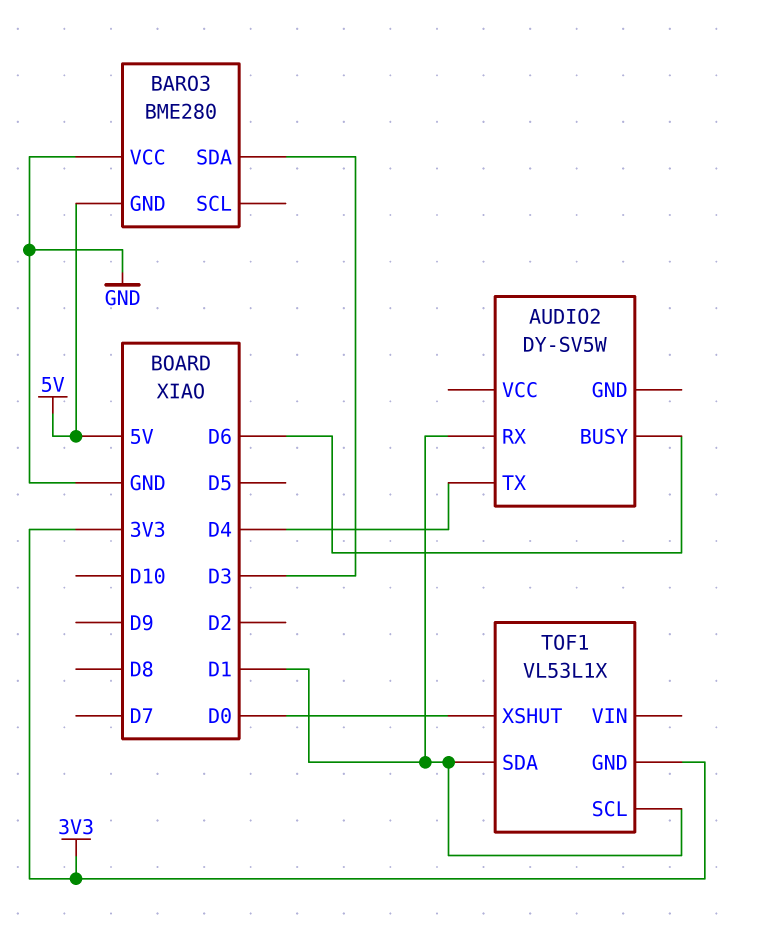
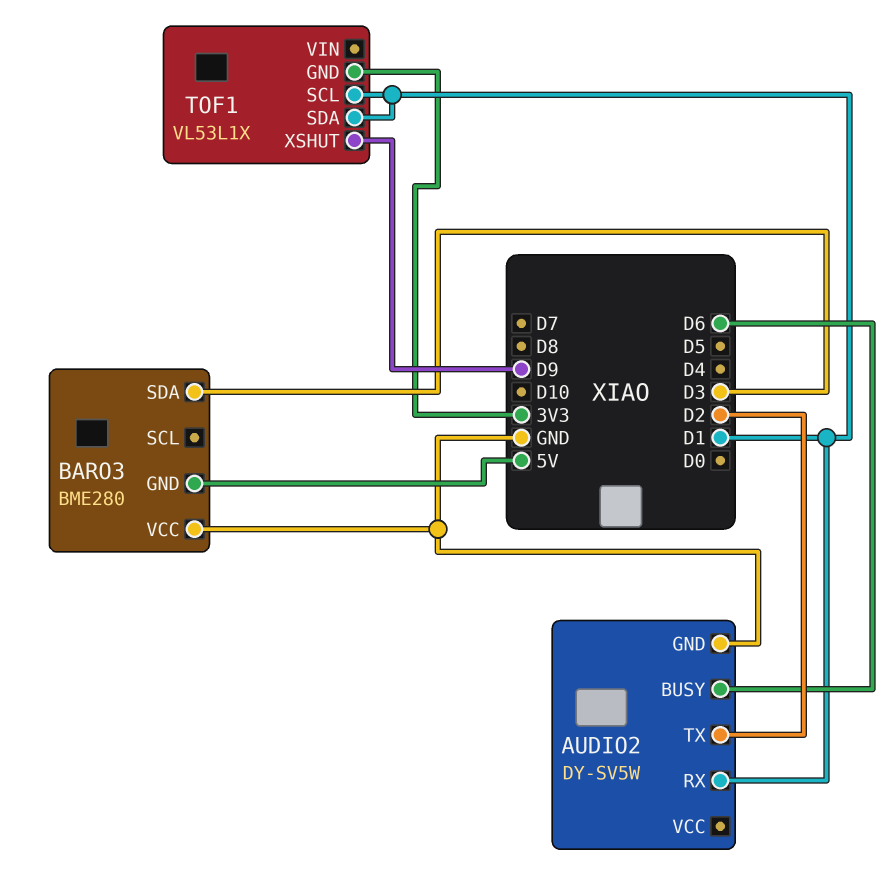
AUDIO2 pin GND: none -> GND
AUDIO2 pin TX: D4 -> D2
TOF1 pin XSHUT: D0 -> D9

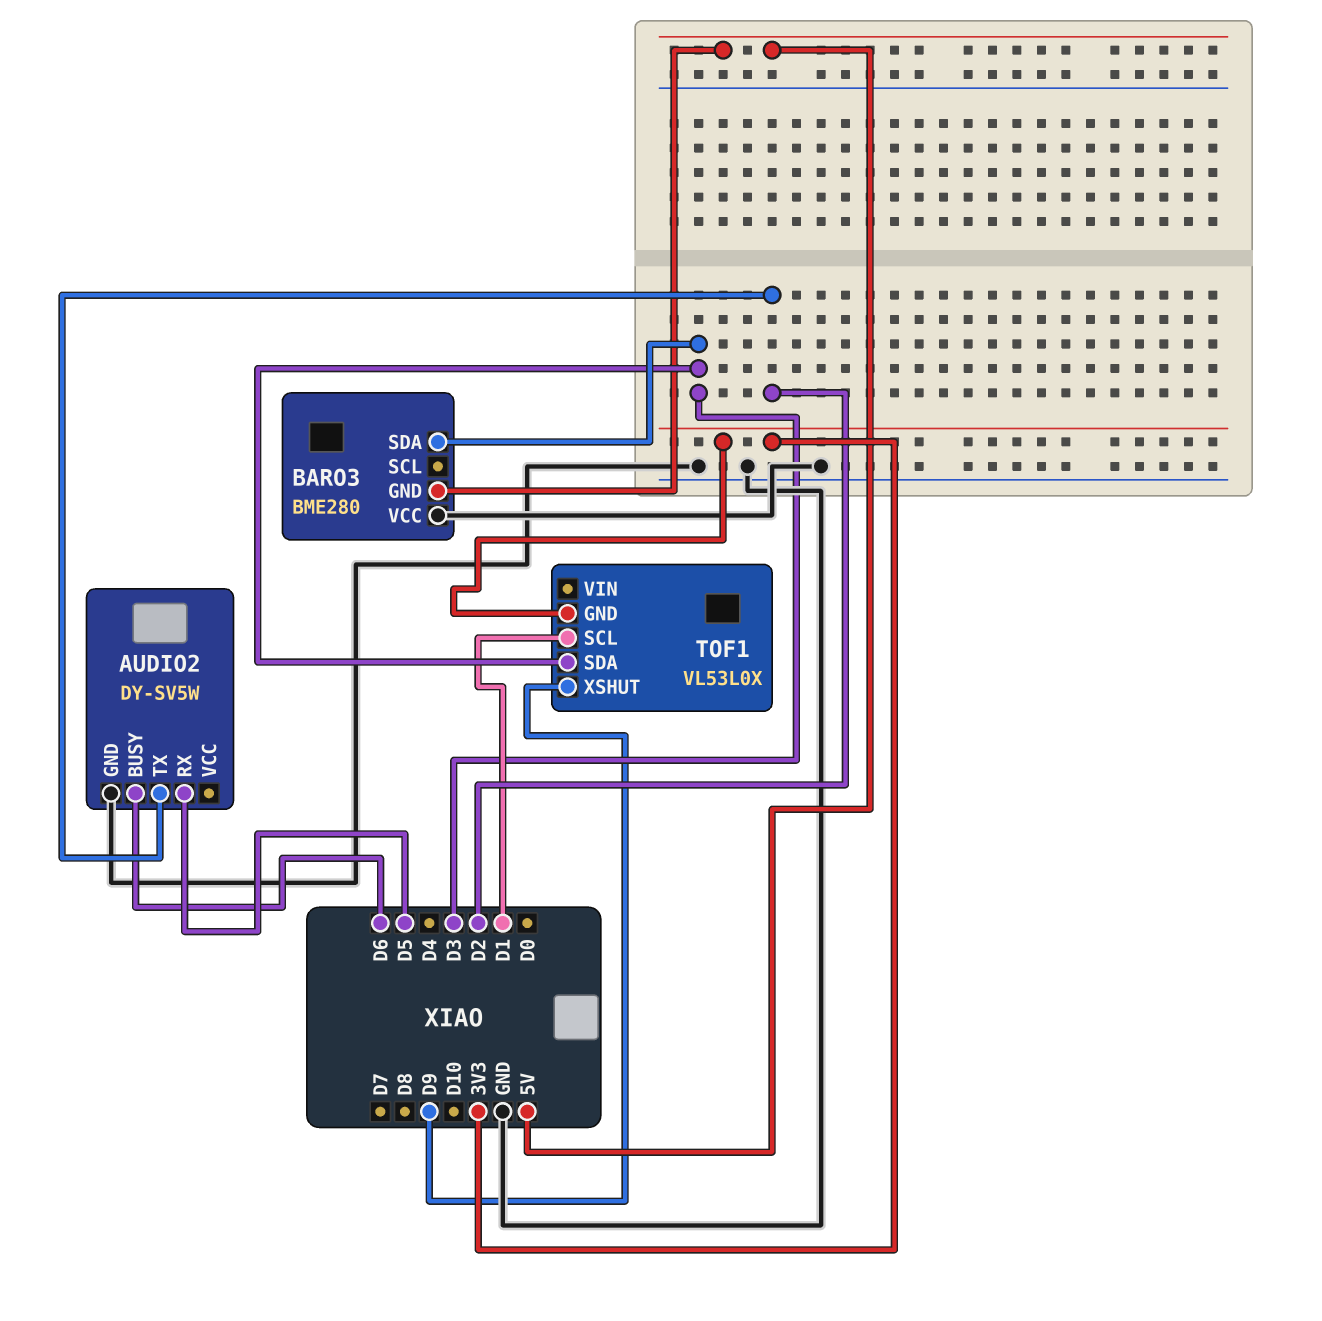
AUDIO2 pin RX: D1 -> D5
TOF1: VL53L1X -> VL53L0X
TOF1 pin SDA: D1 -> D3

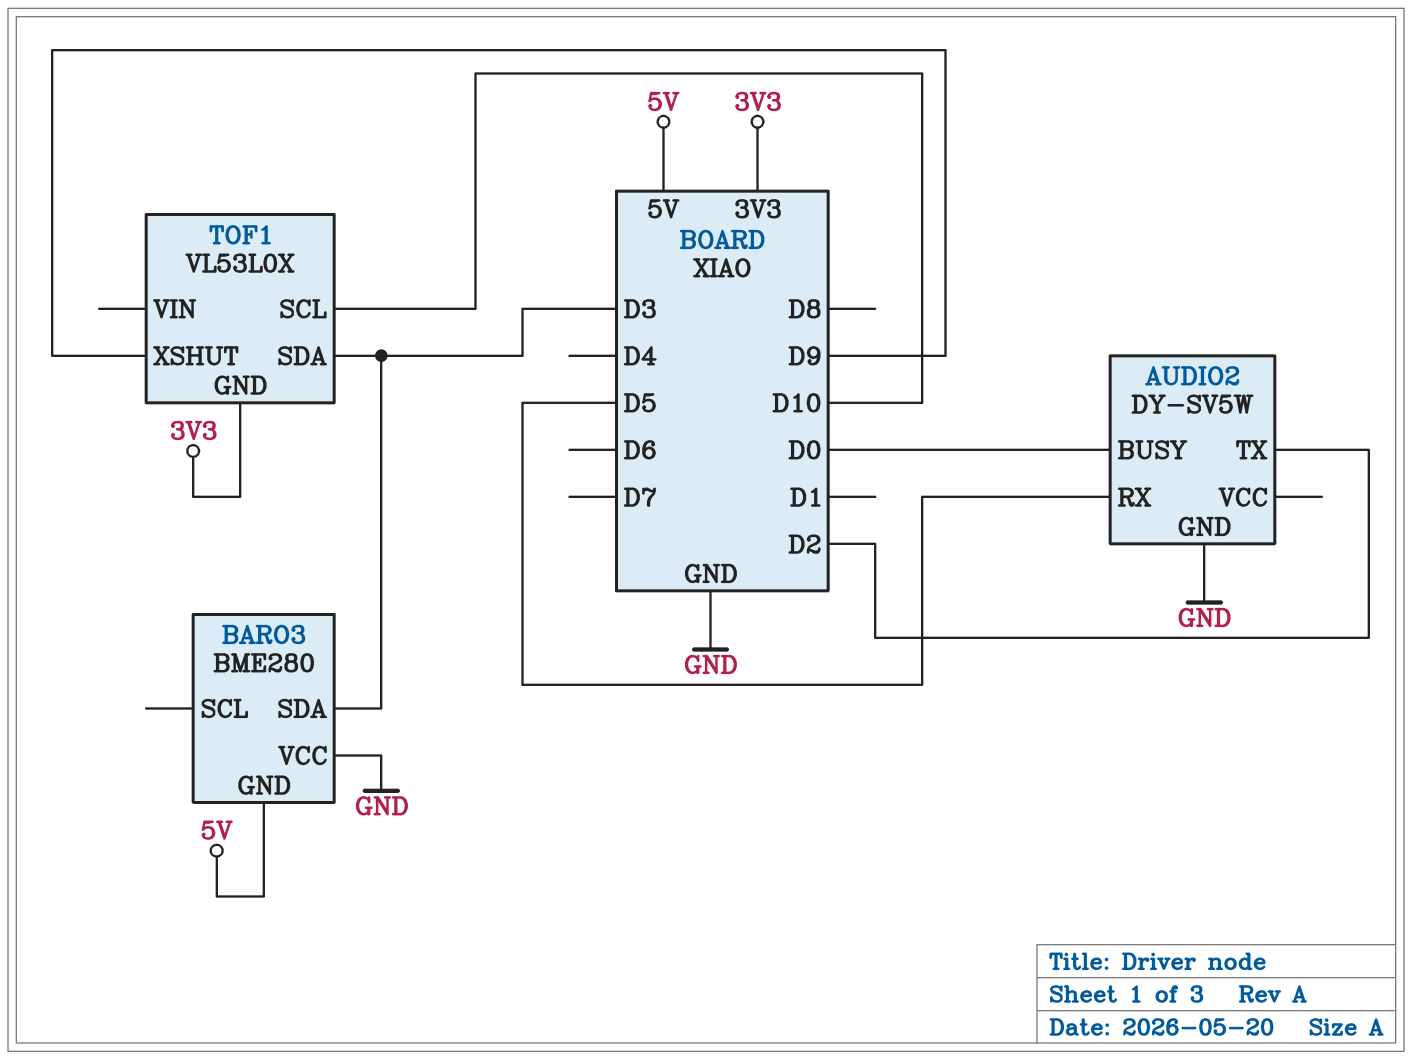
AUDIO2 pin BUSY: D6 -> D0
TOF1 pin SCL: D1 -> D10

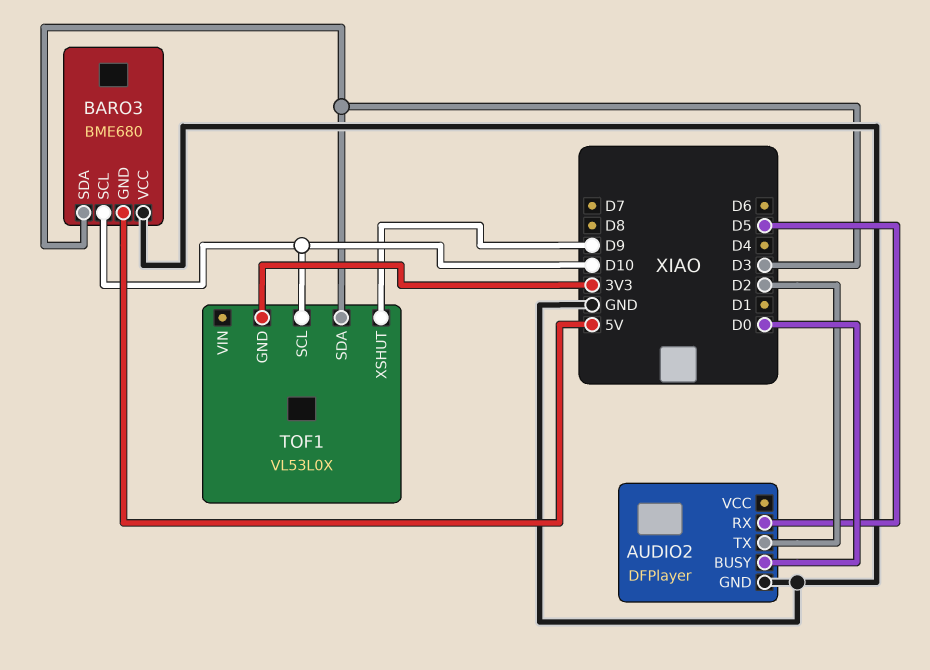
AUDIO2: DY-SV5W -> DFPlayer
BARO3: BME280 -> BME680
BARO3 pin SCL: none -> D10

